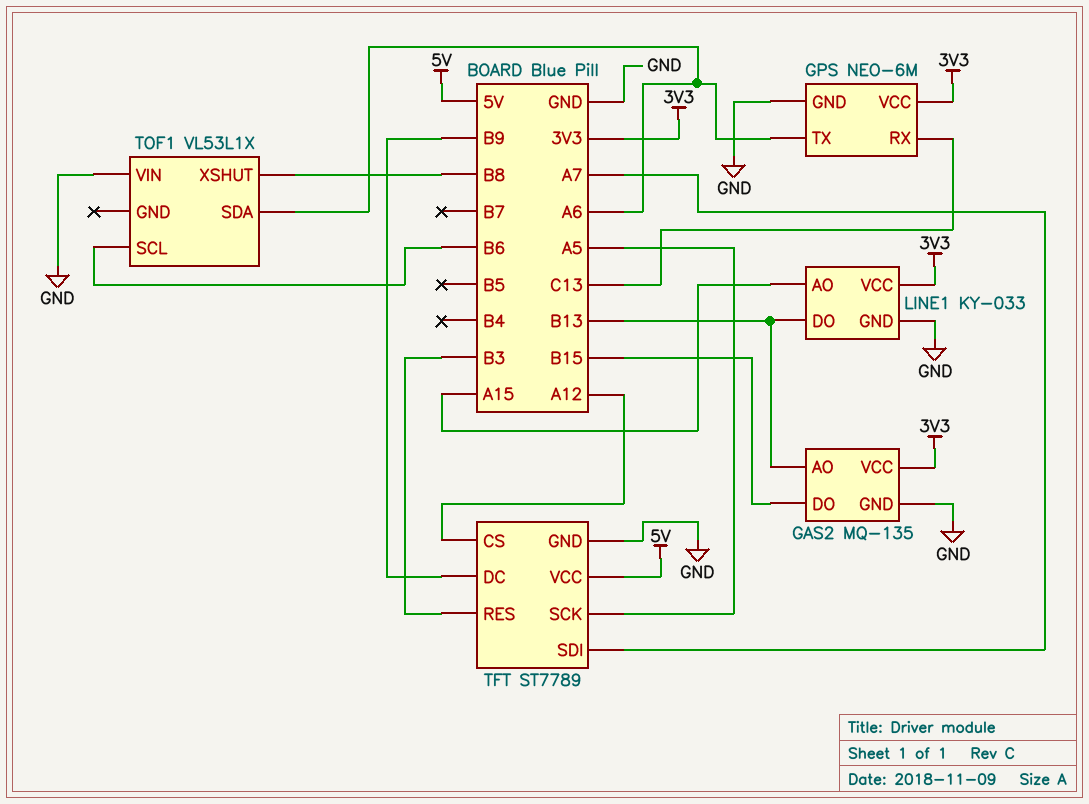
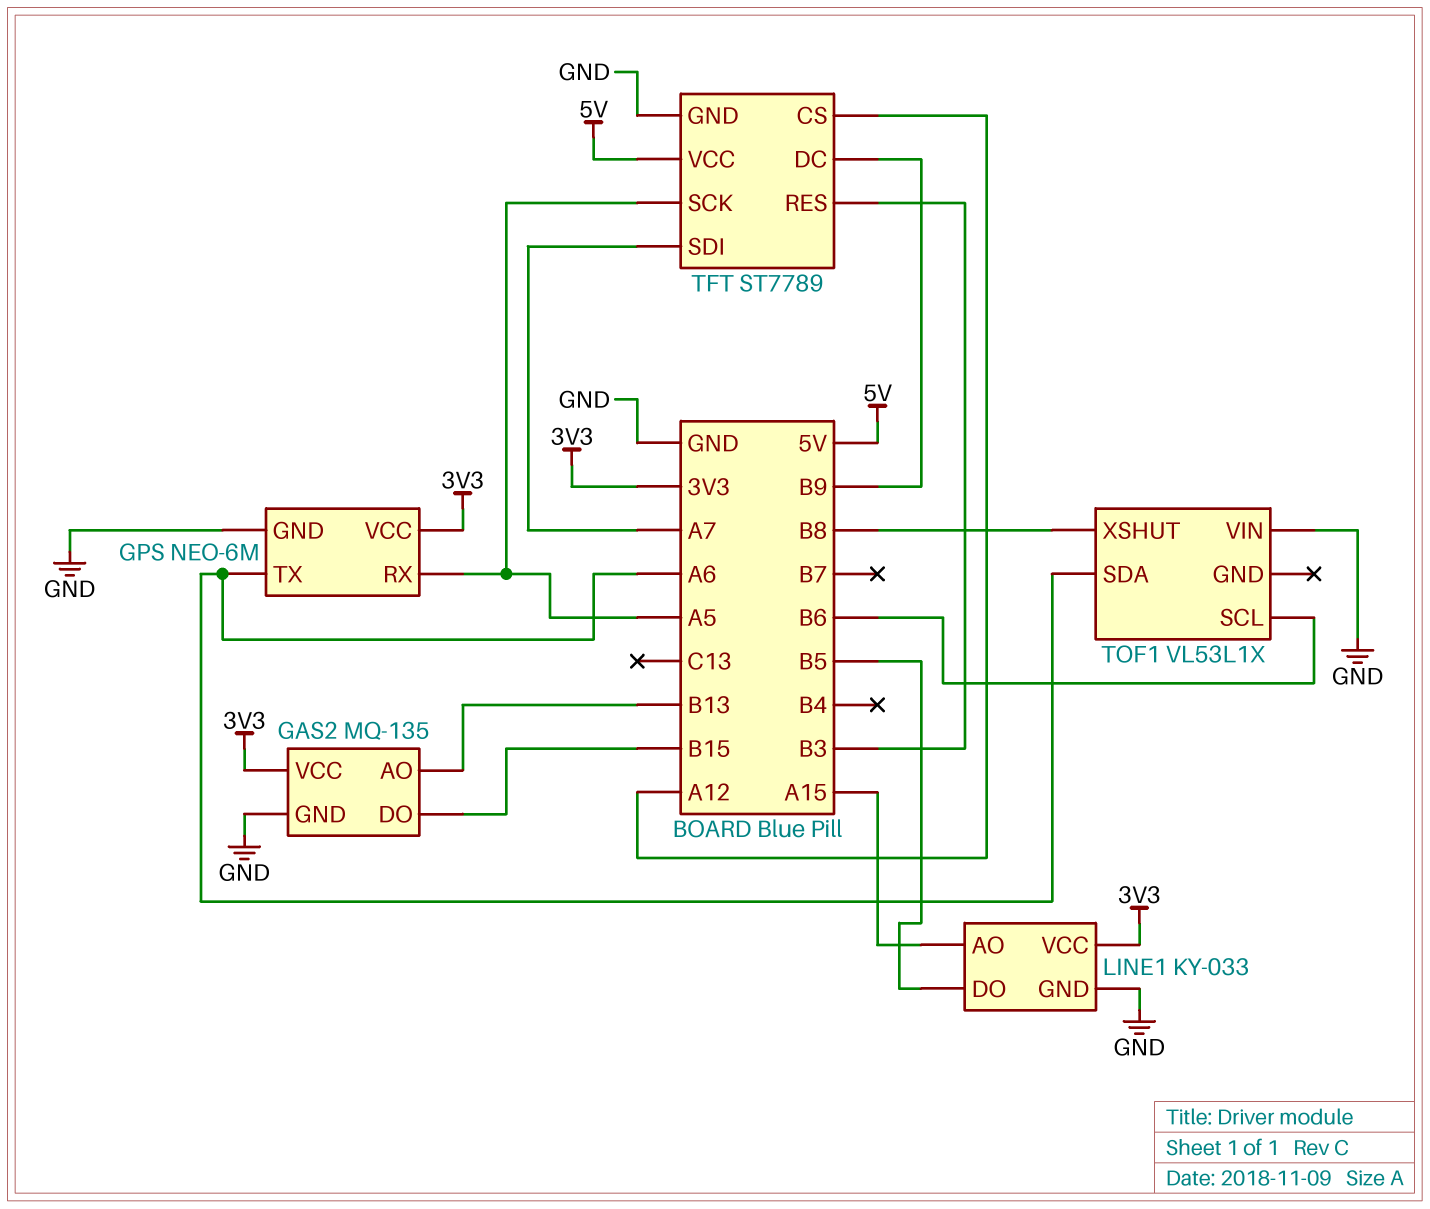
GPS pin RX: C13 -> A5
LINE1 pin DO: B13 -> B5

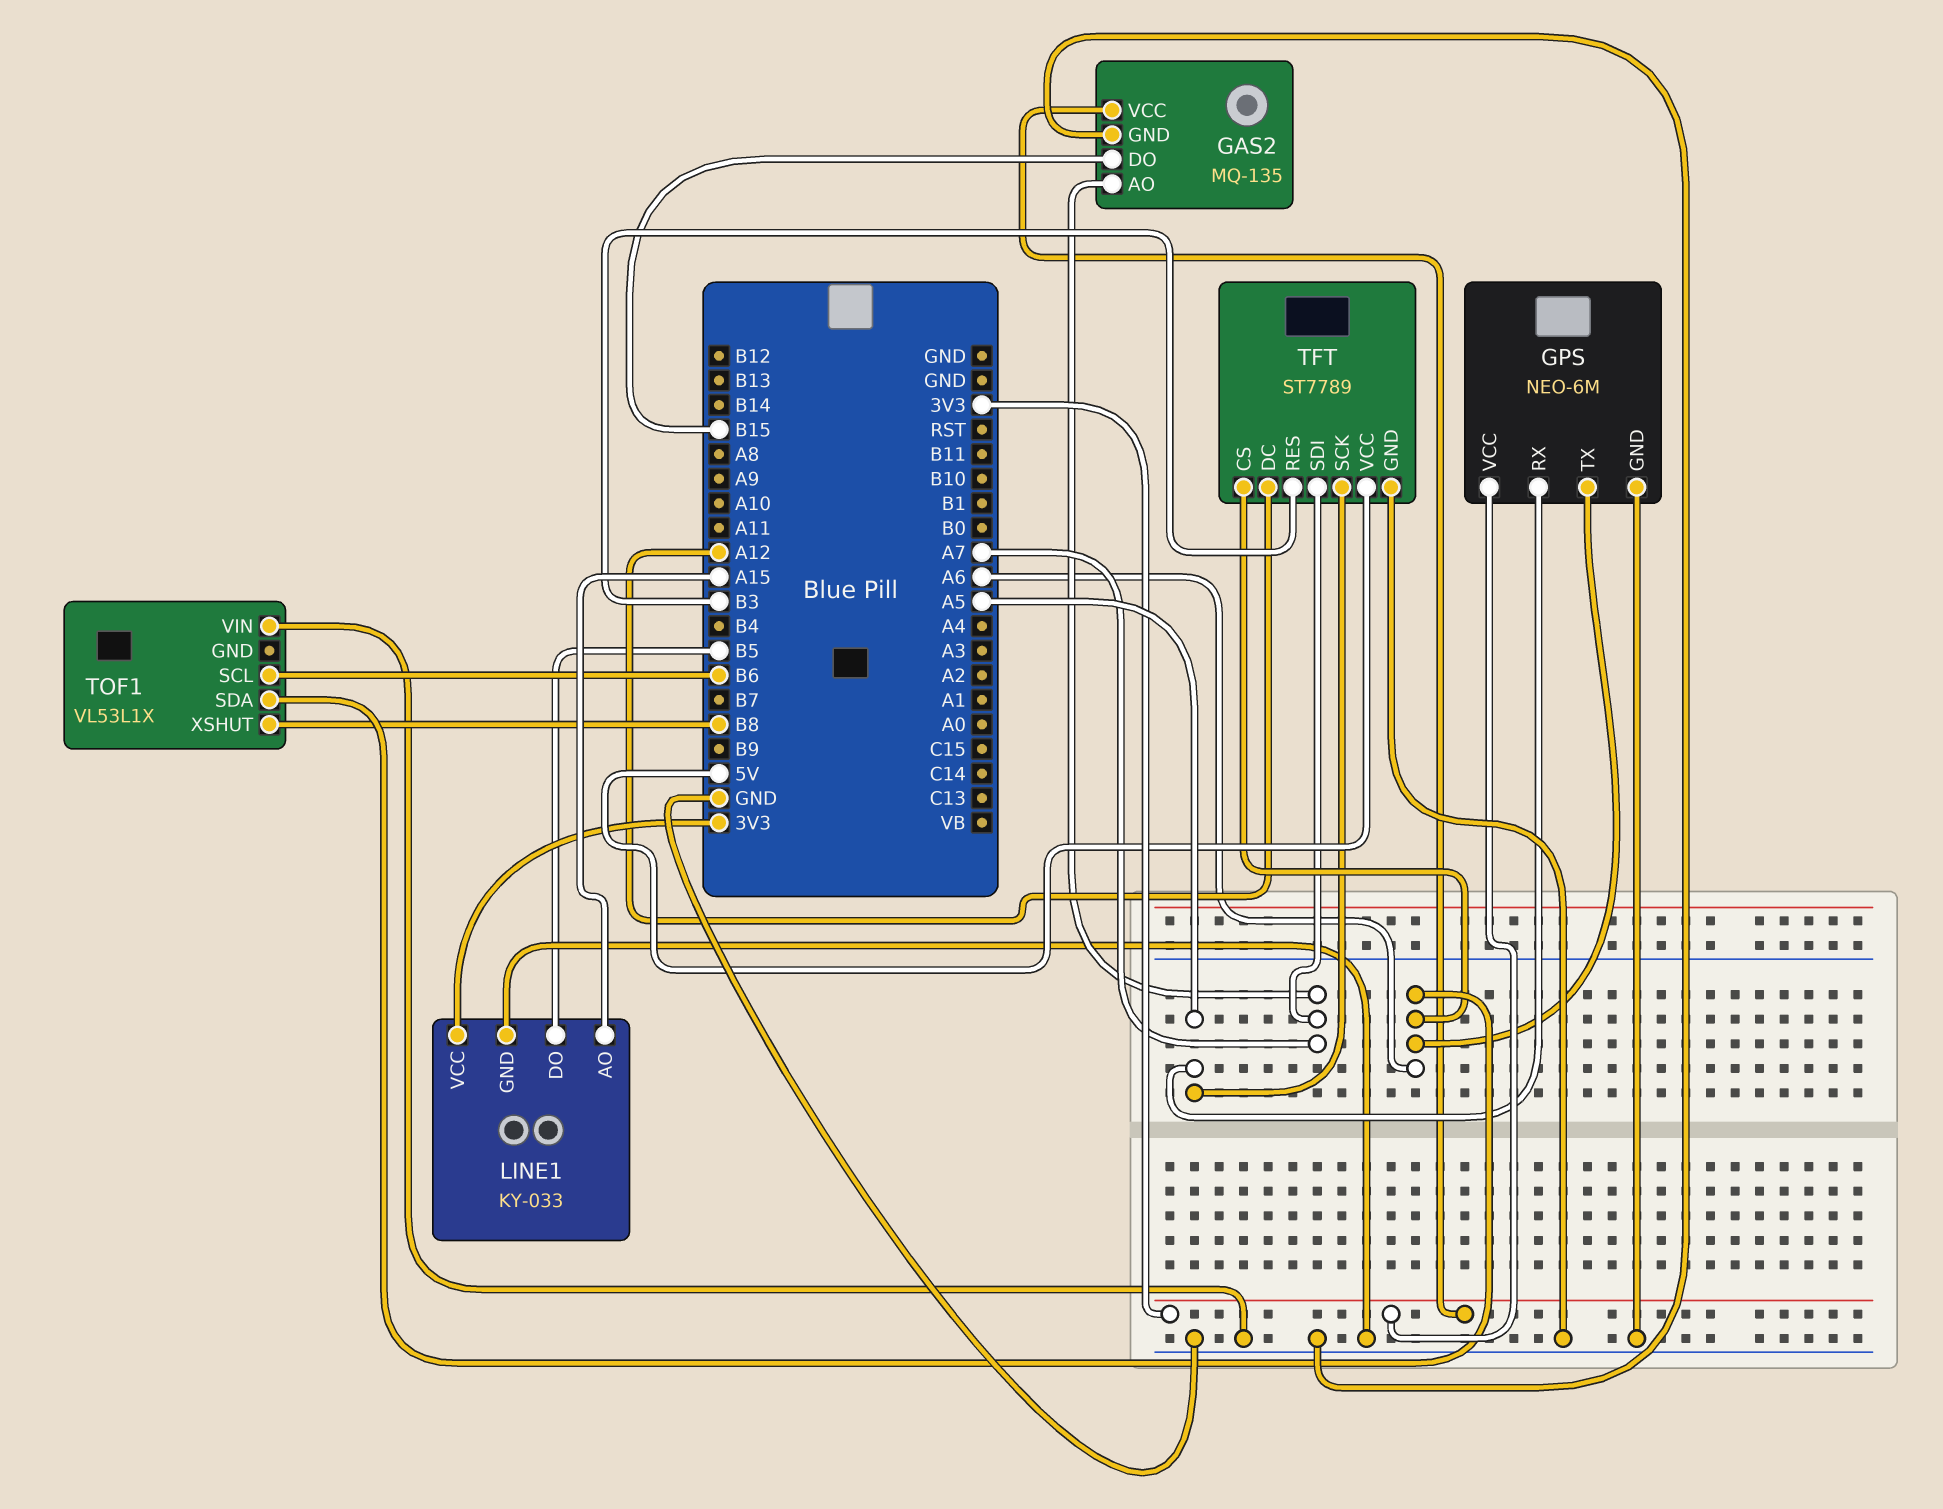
GAS2 pin AO: B13 -> A7
TFT pin CS: A12 -> A6
TFT pin DC: B9 -> A12

